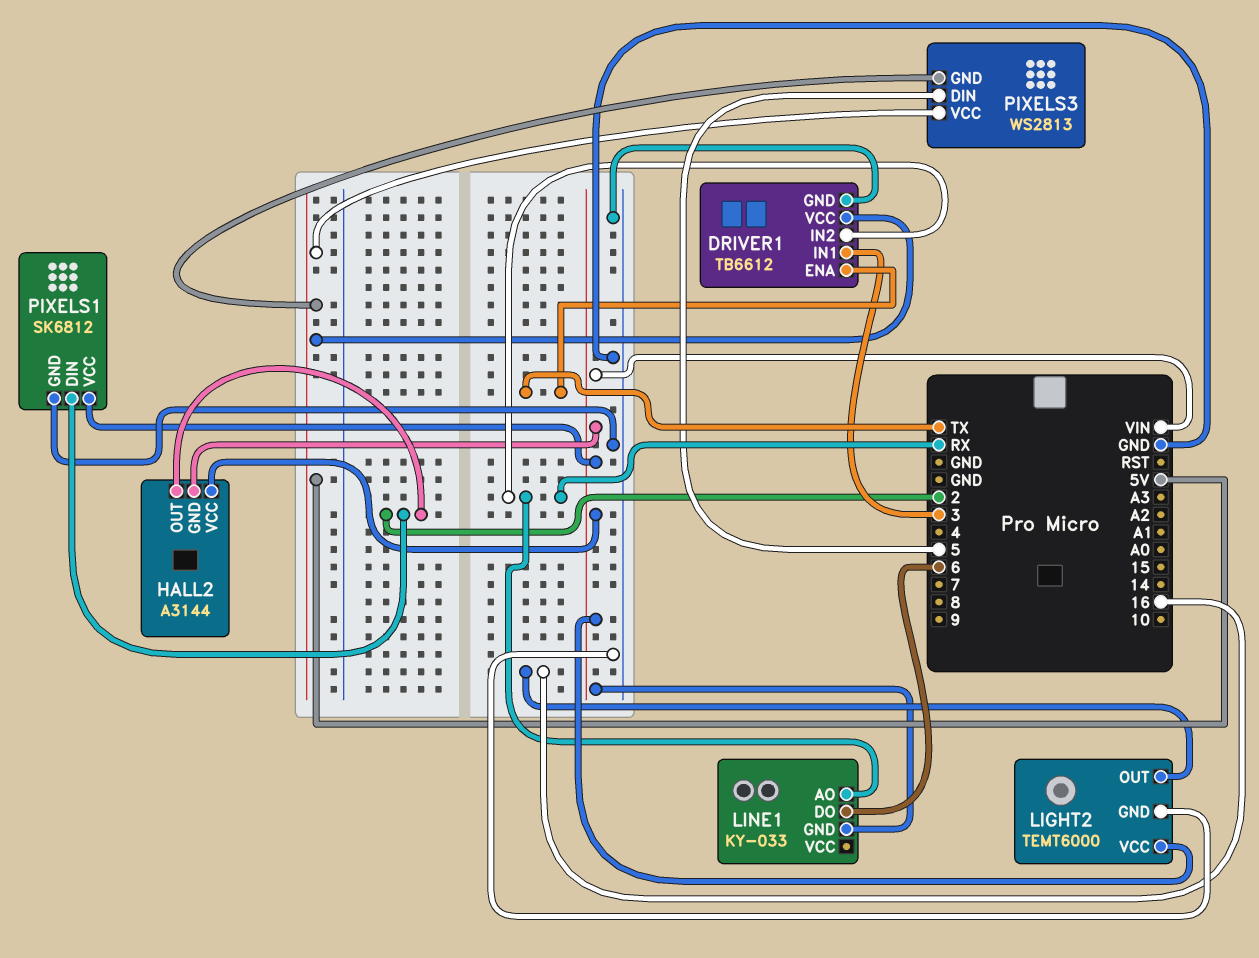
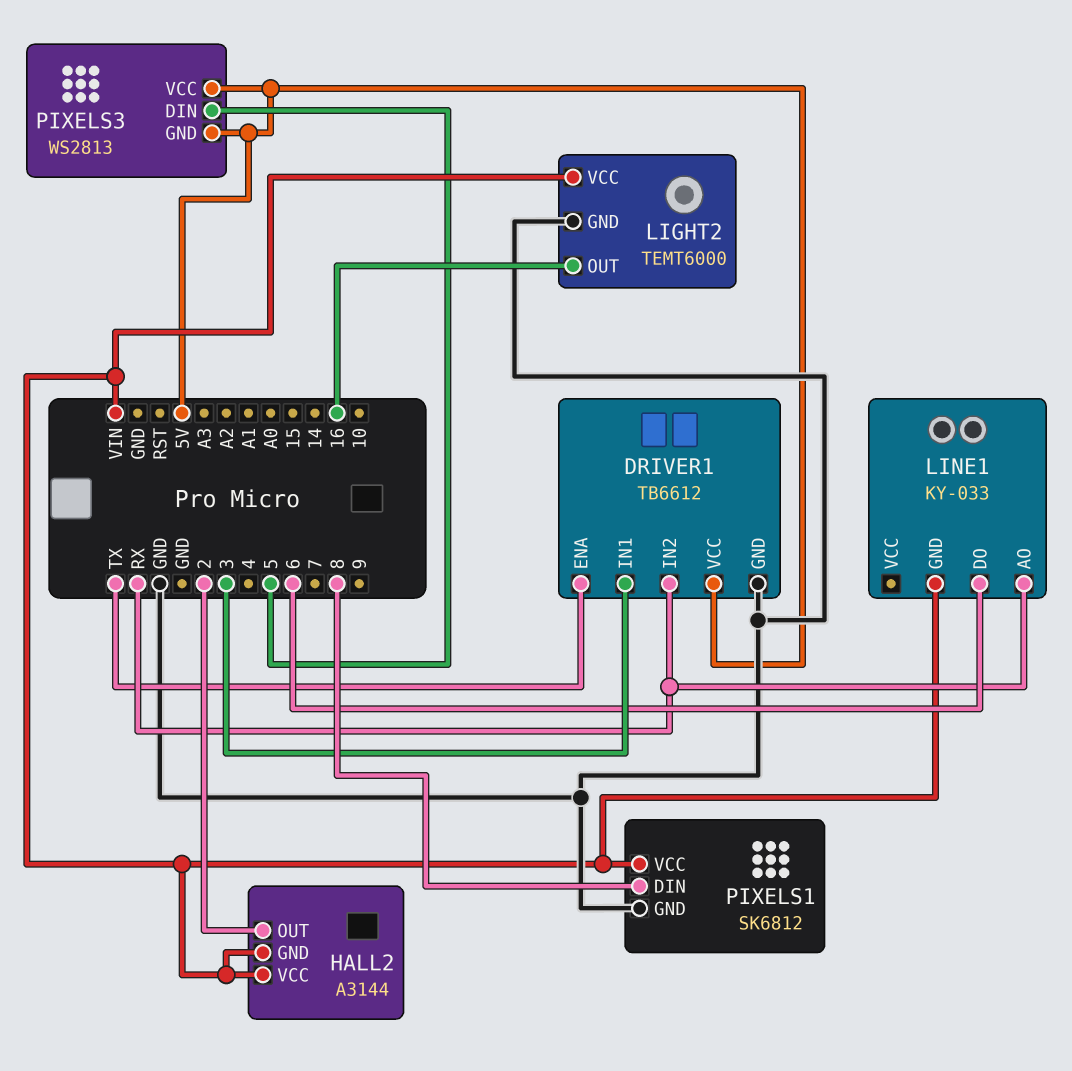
PIXELS1 pin DIN: 2 -> 8

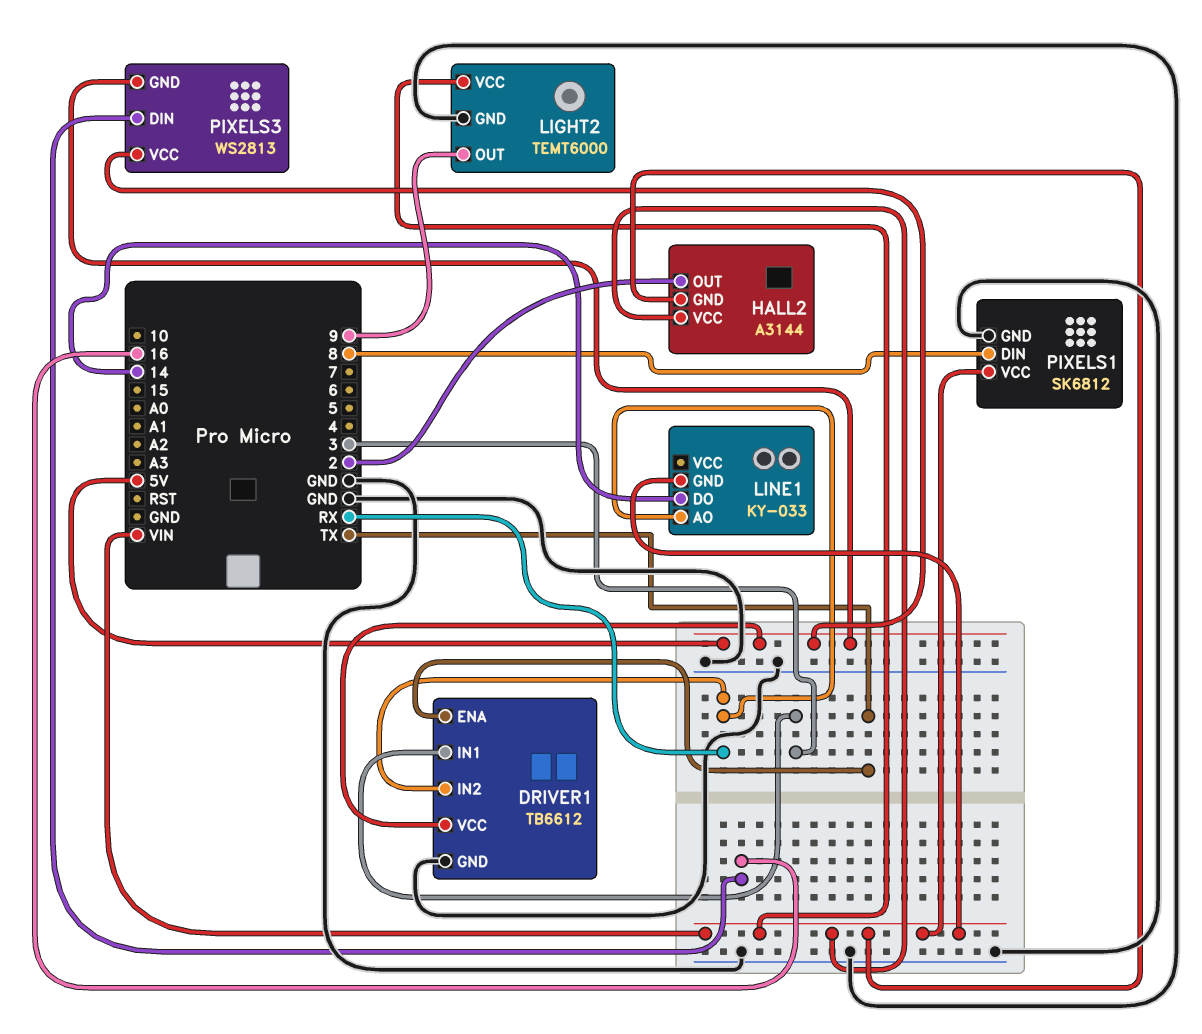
LIGHT2 pin OUT: 16 -> 9
LINE1 pin DO: 6 -> 14
PIXELS3 pin DIN: 5 -> 16

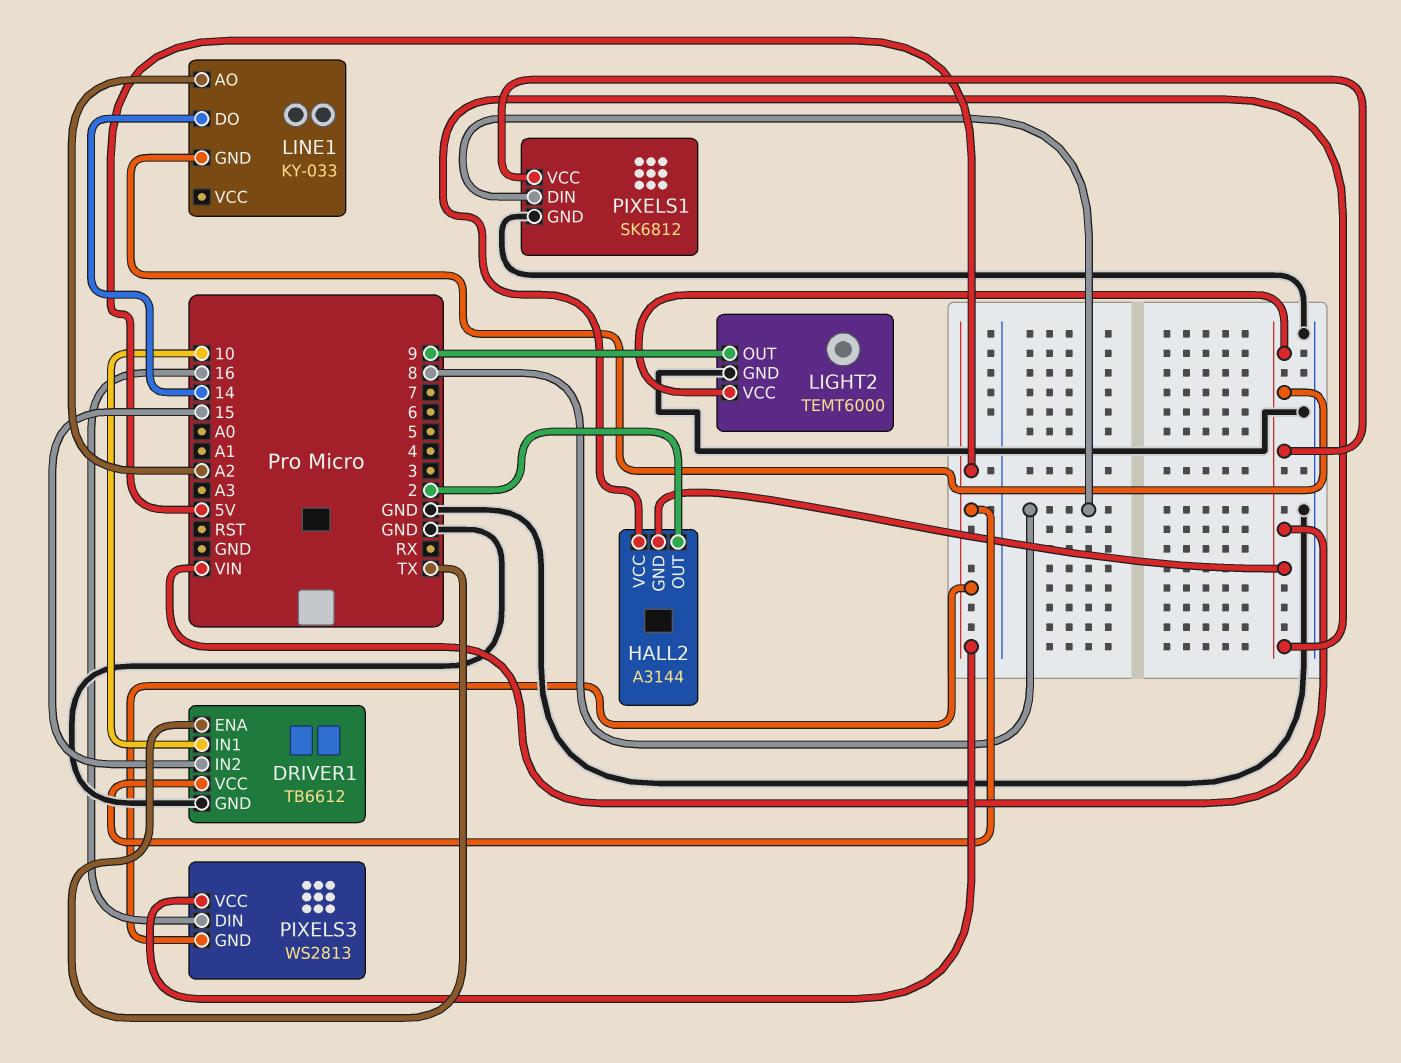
DRIVER1 pin IN1: 3 -> 10
DRIVER1 pin IN2: RX -> 15
LINE1 pin AO: RX -> A2

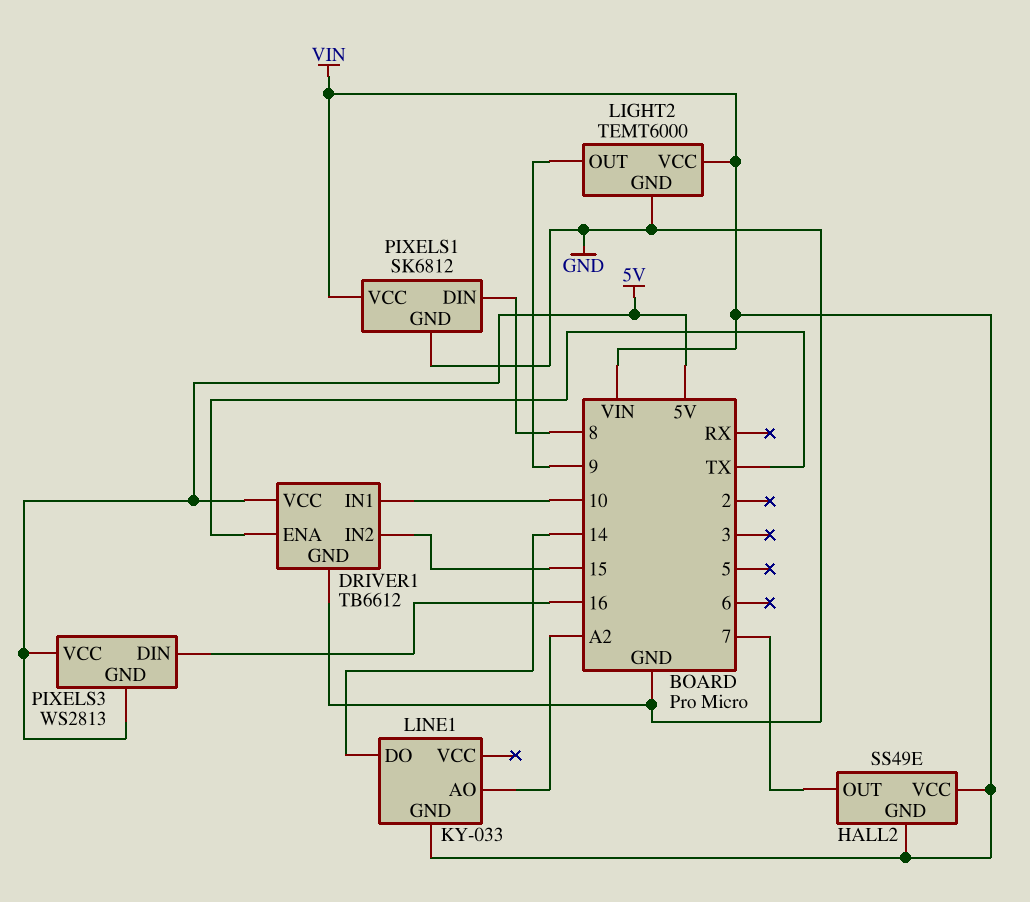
HALL2: A3144 -> SS49E
HALL2 pin OUT: 2 -> 7

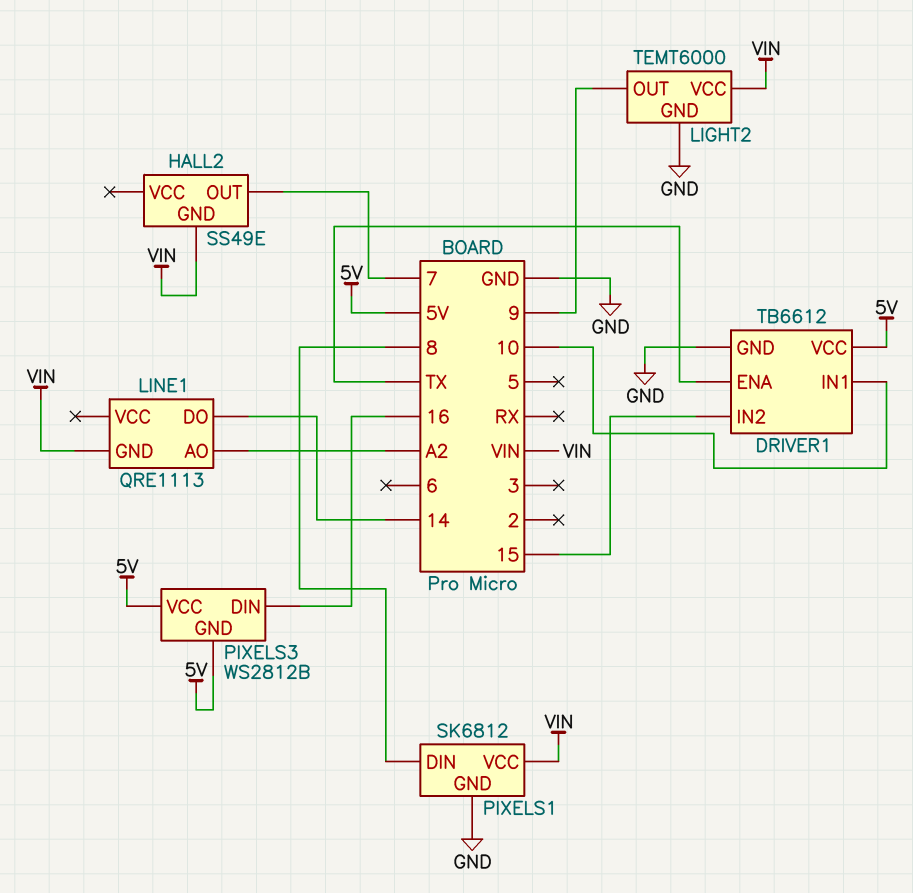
HALL2 pin VCC: VIN -> none
LINE1: KY-033 -> QRE1113
PIXELS3: WS2813 -> WS2812B

